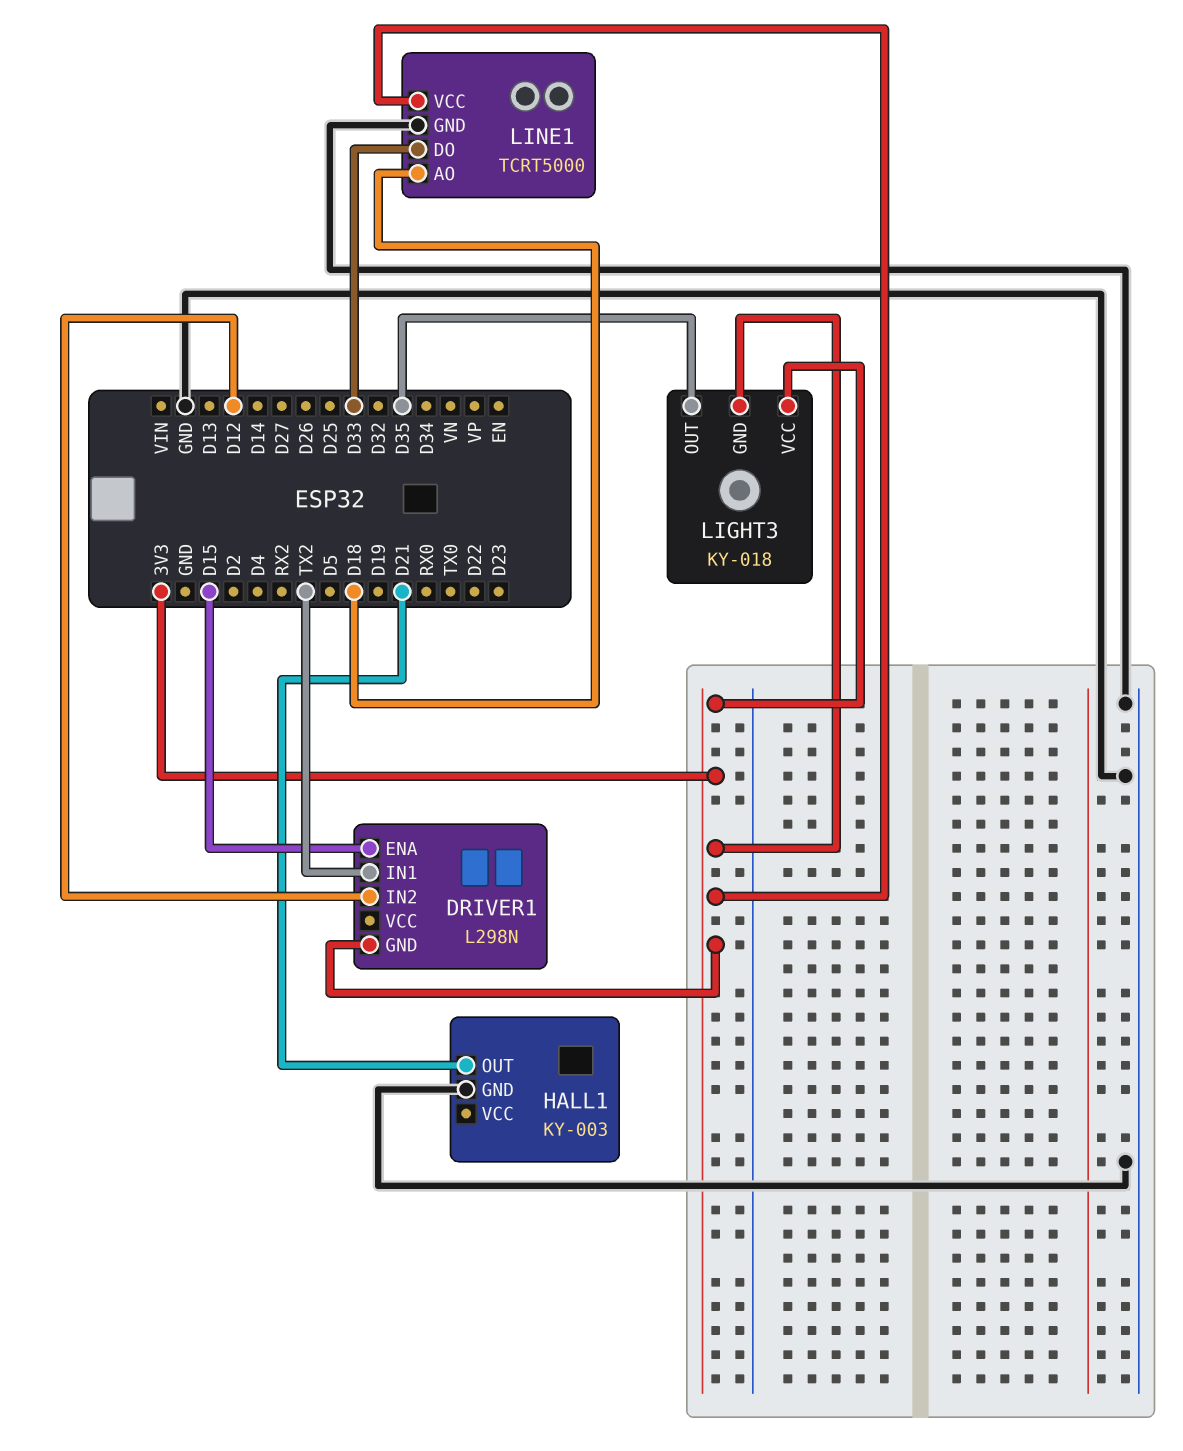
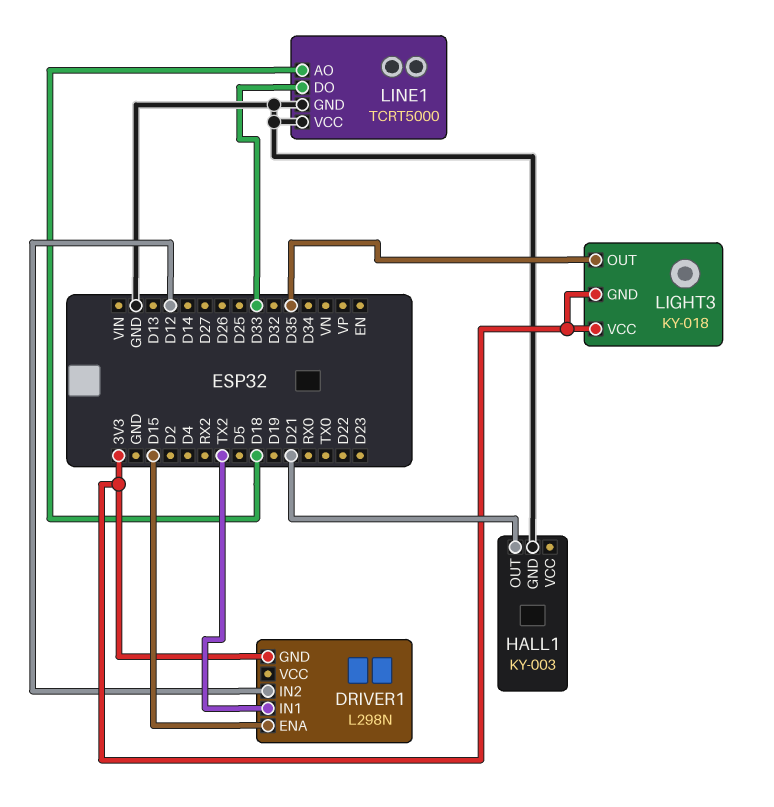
LINE1 pin VCC: 3V3 -> GND

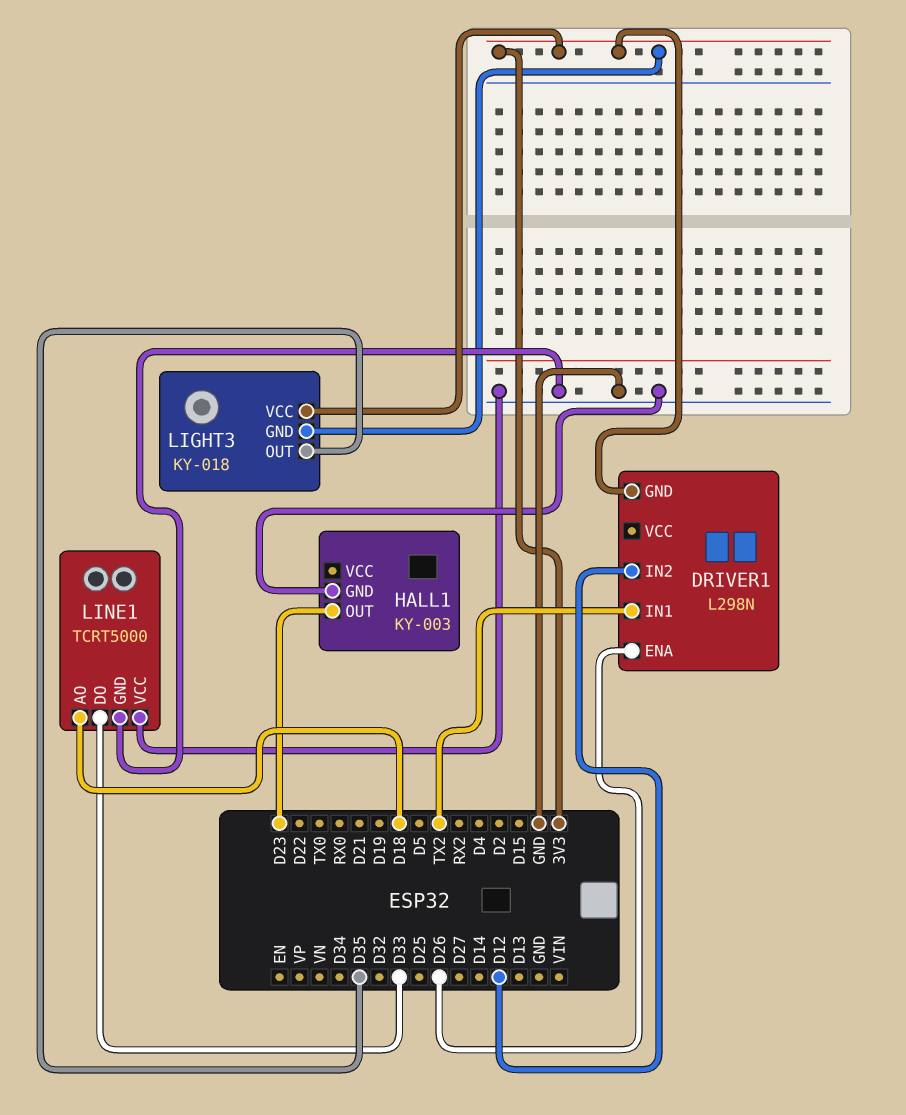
DRIVER1 pin ENA: D15 -> D26
HALL1 pin OUT: D21 -> D23

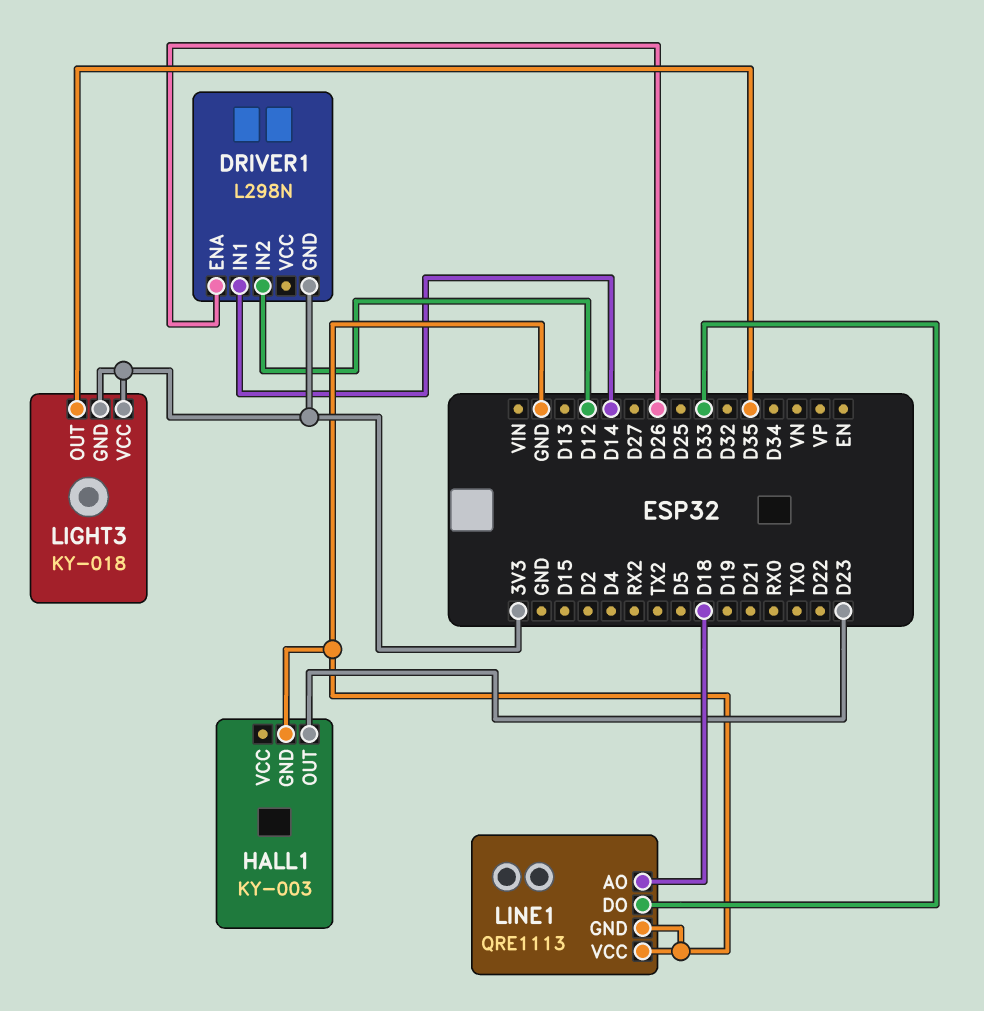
DRIVER1 pin IN1: TX2 -> D14
LINE1: TCRT5000 -> QRE1113

